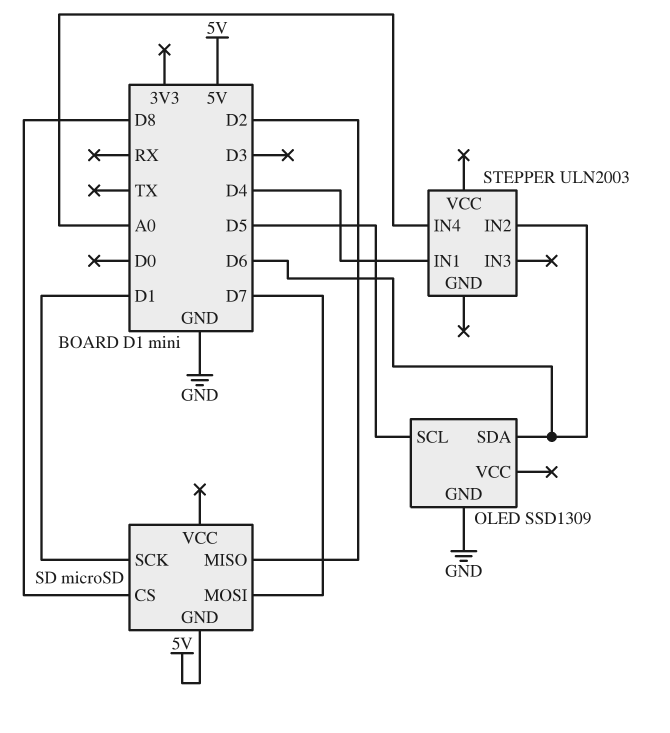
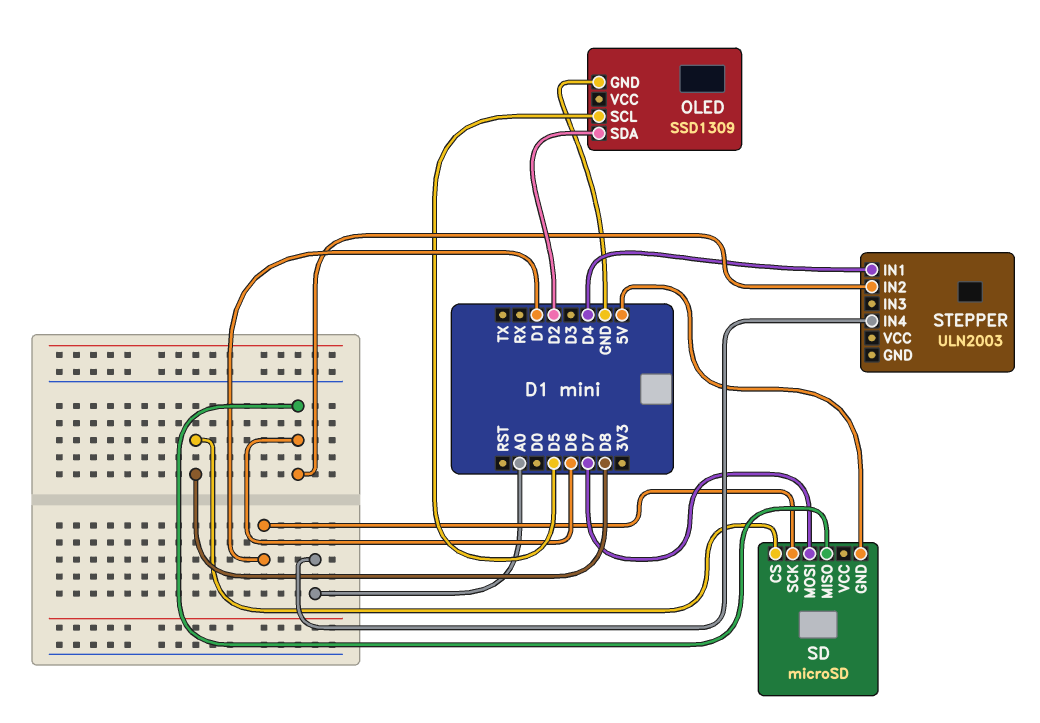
OLED pin SDA: D6 -> D2
SD pin MISO: D2 -> D6

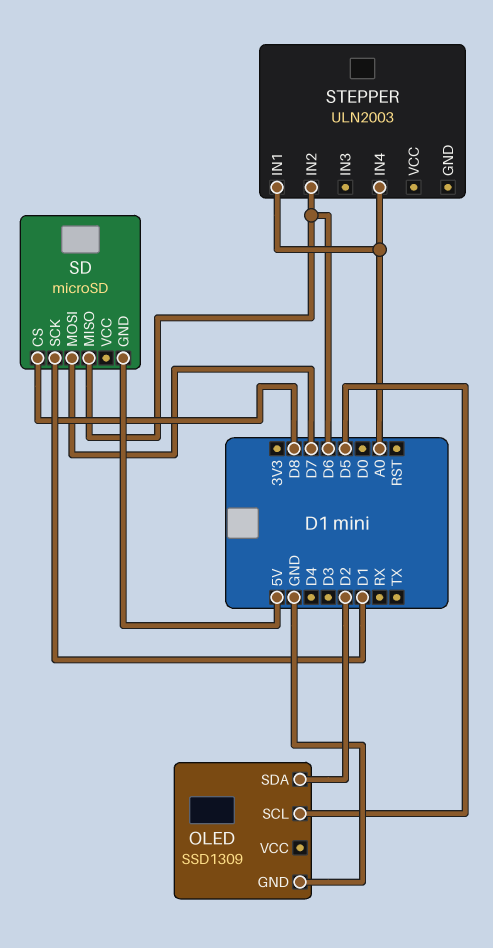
STEPPER pin IN1: D4 -> A0

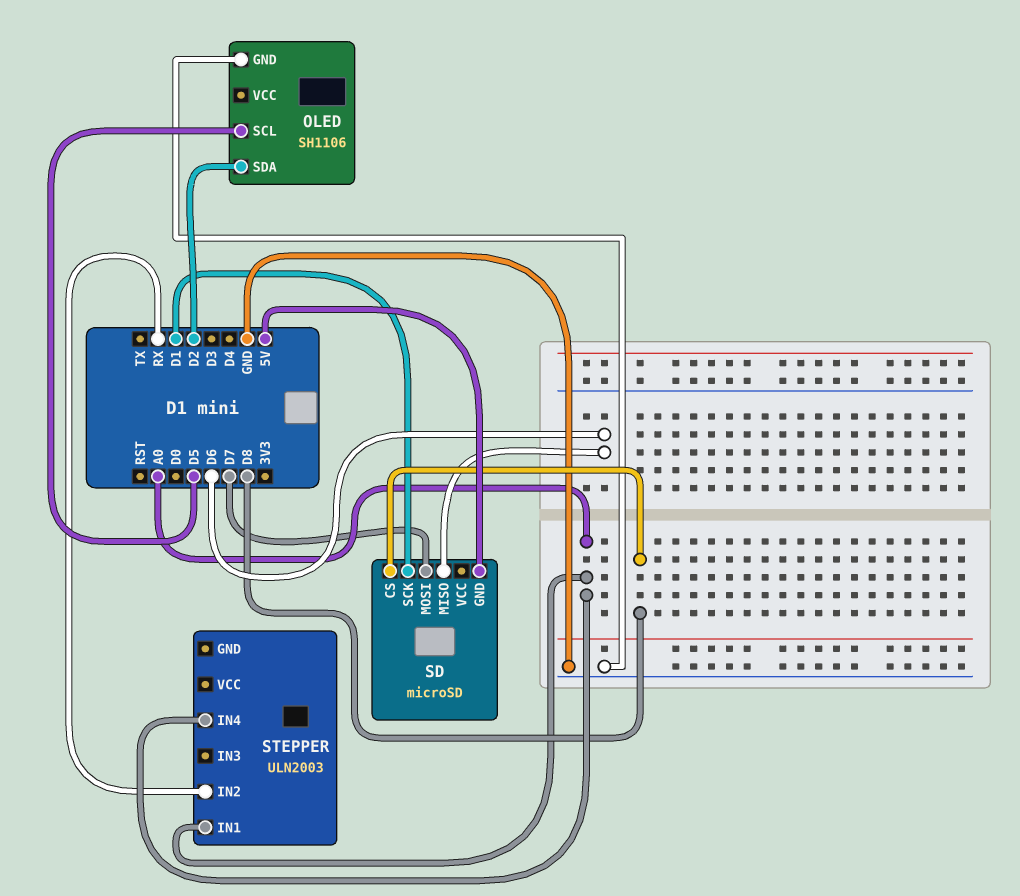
OLED: SSD1309 -> SH1106
STEPPER pin IN2: D6 -> RX

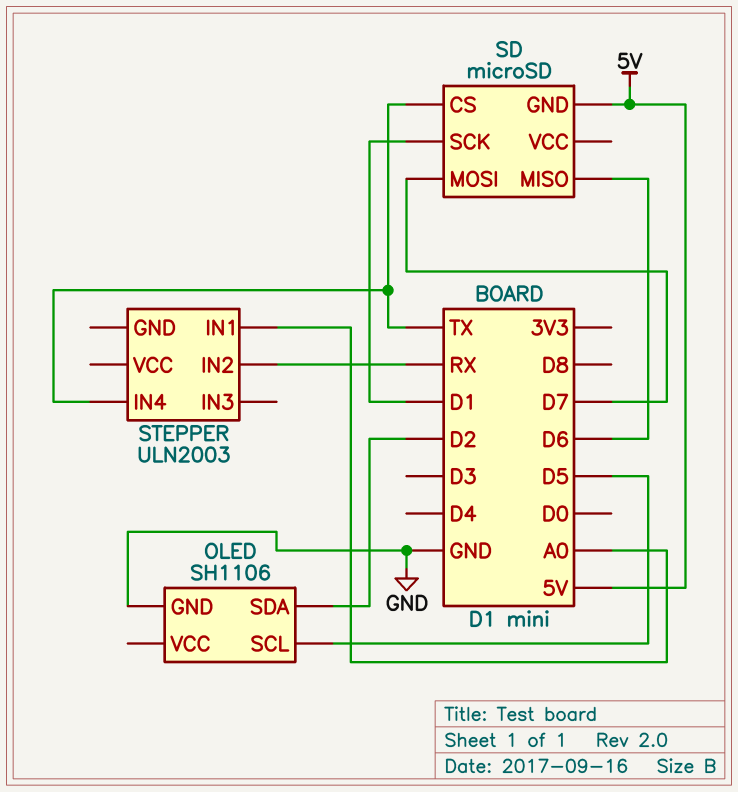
SD pin CS: D8 -> TX
STEPPER pin IN4: A0 -> TX

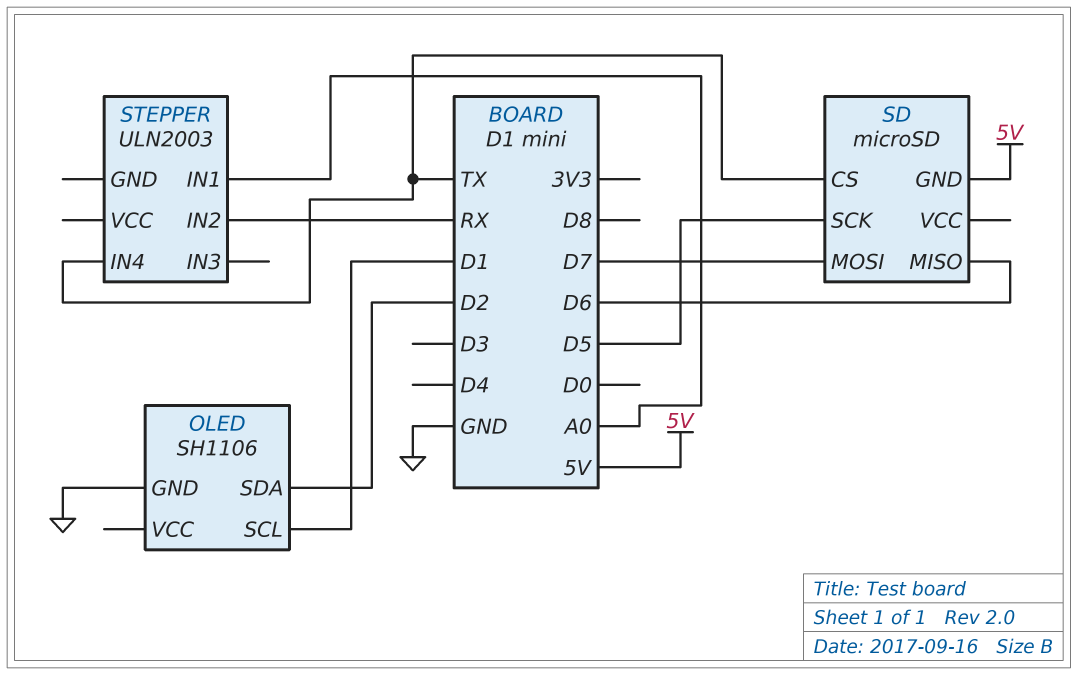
OLED pin SCL: D5 -> D1
SD pin SCK: D1 -> D5

